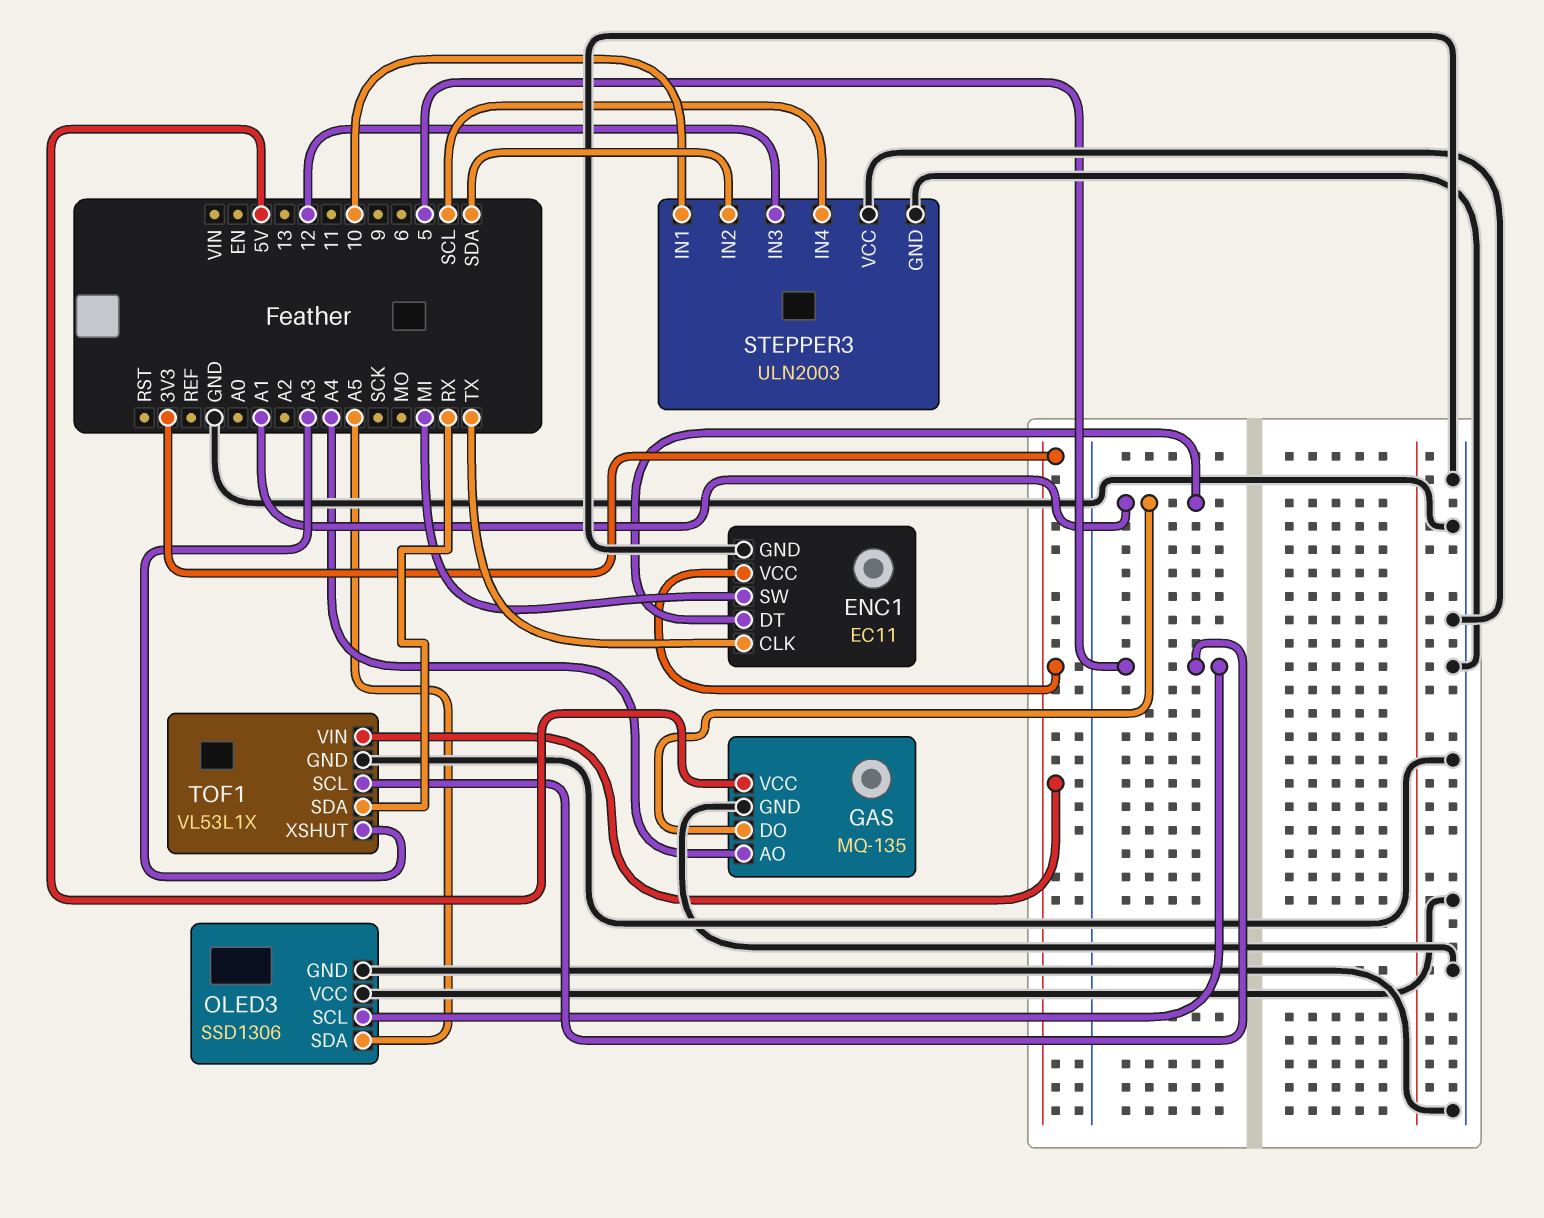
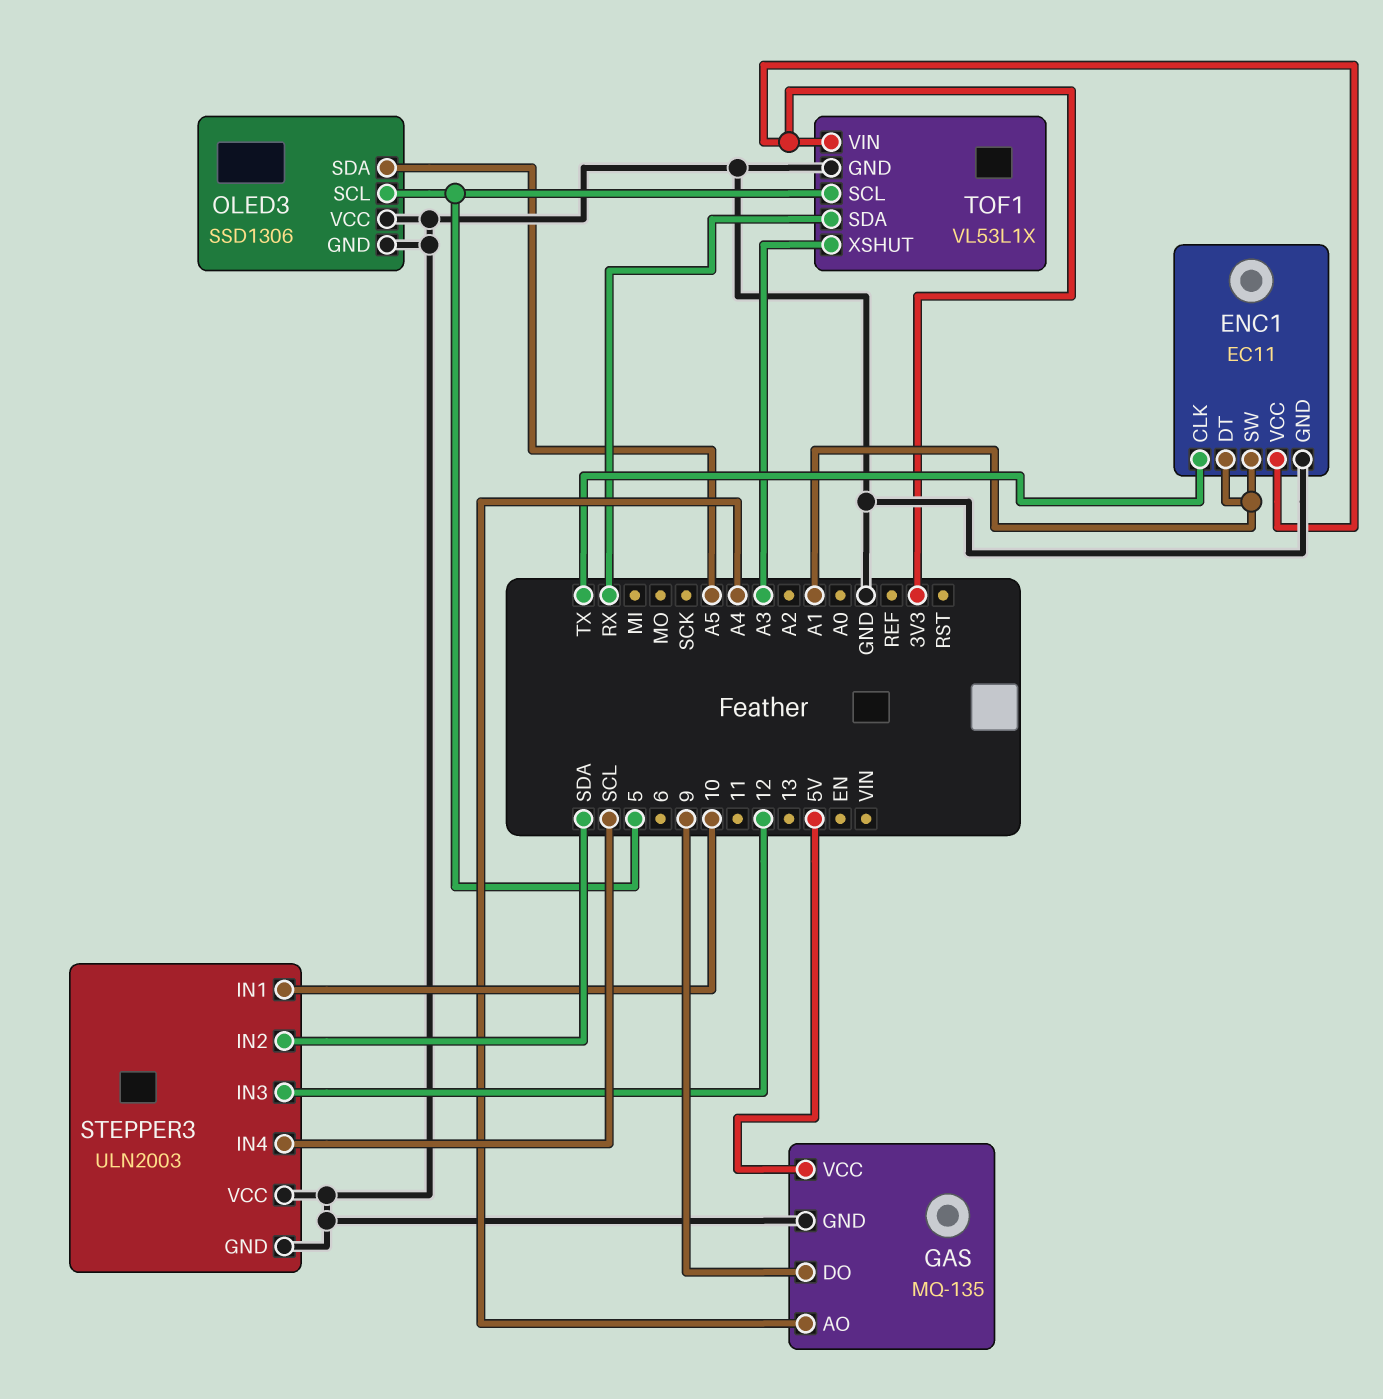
ENC1 pin SW: MI -> A1
GAS pin DO: A1 -> 9

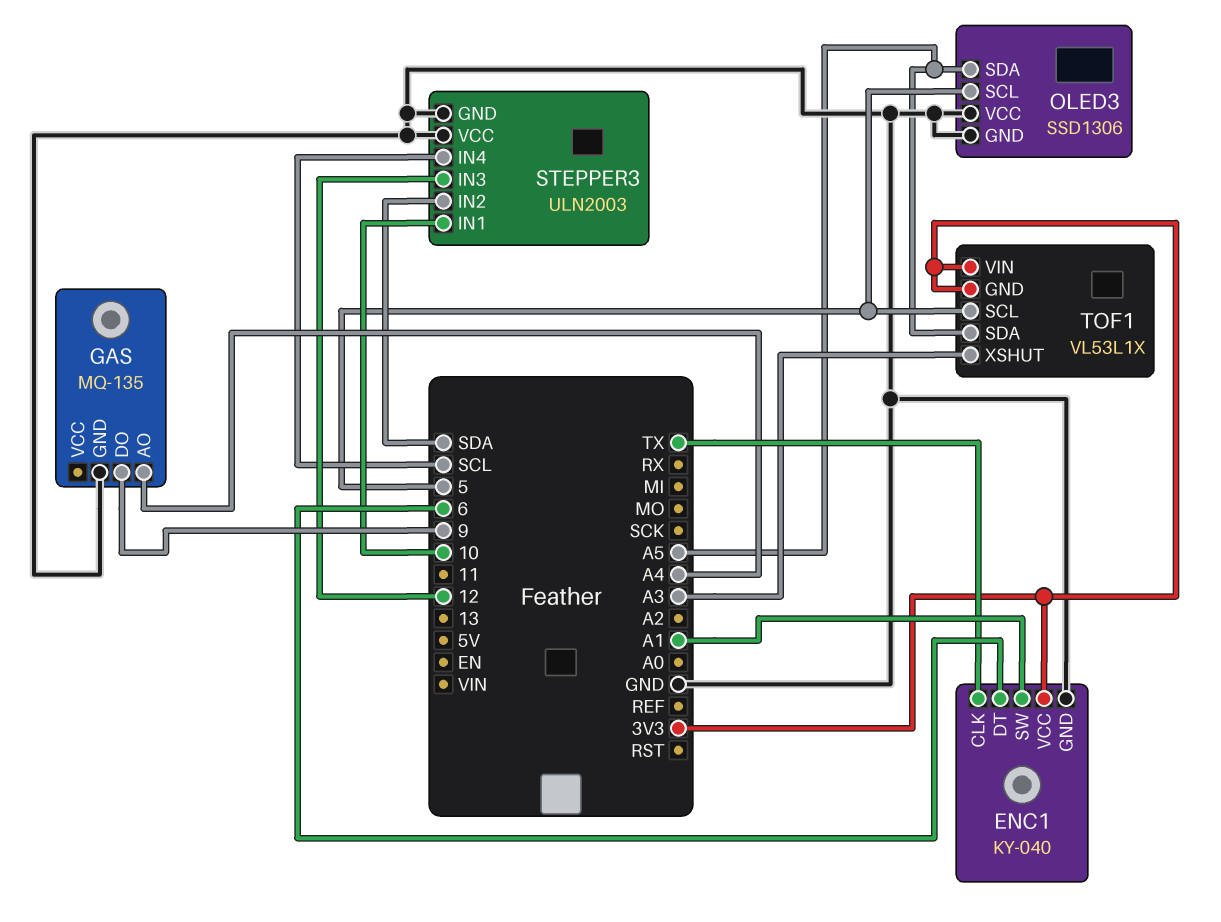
ENC1: EC11 -> KY-040
ENC1 pin DT: A1 -> 6
GAS pin VCC: 5V -> none
TOF1 pin GND: GND -> 3V3
TOF1 pin SDA: RX -> A5

